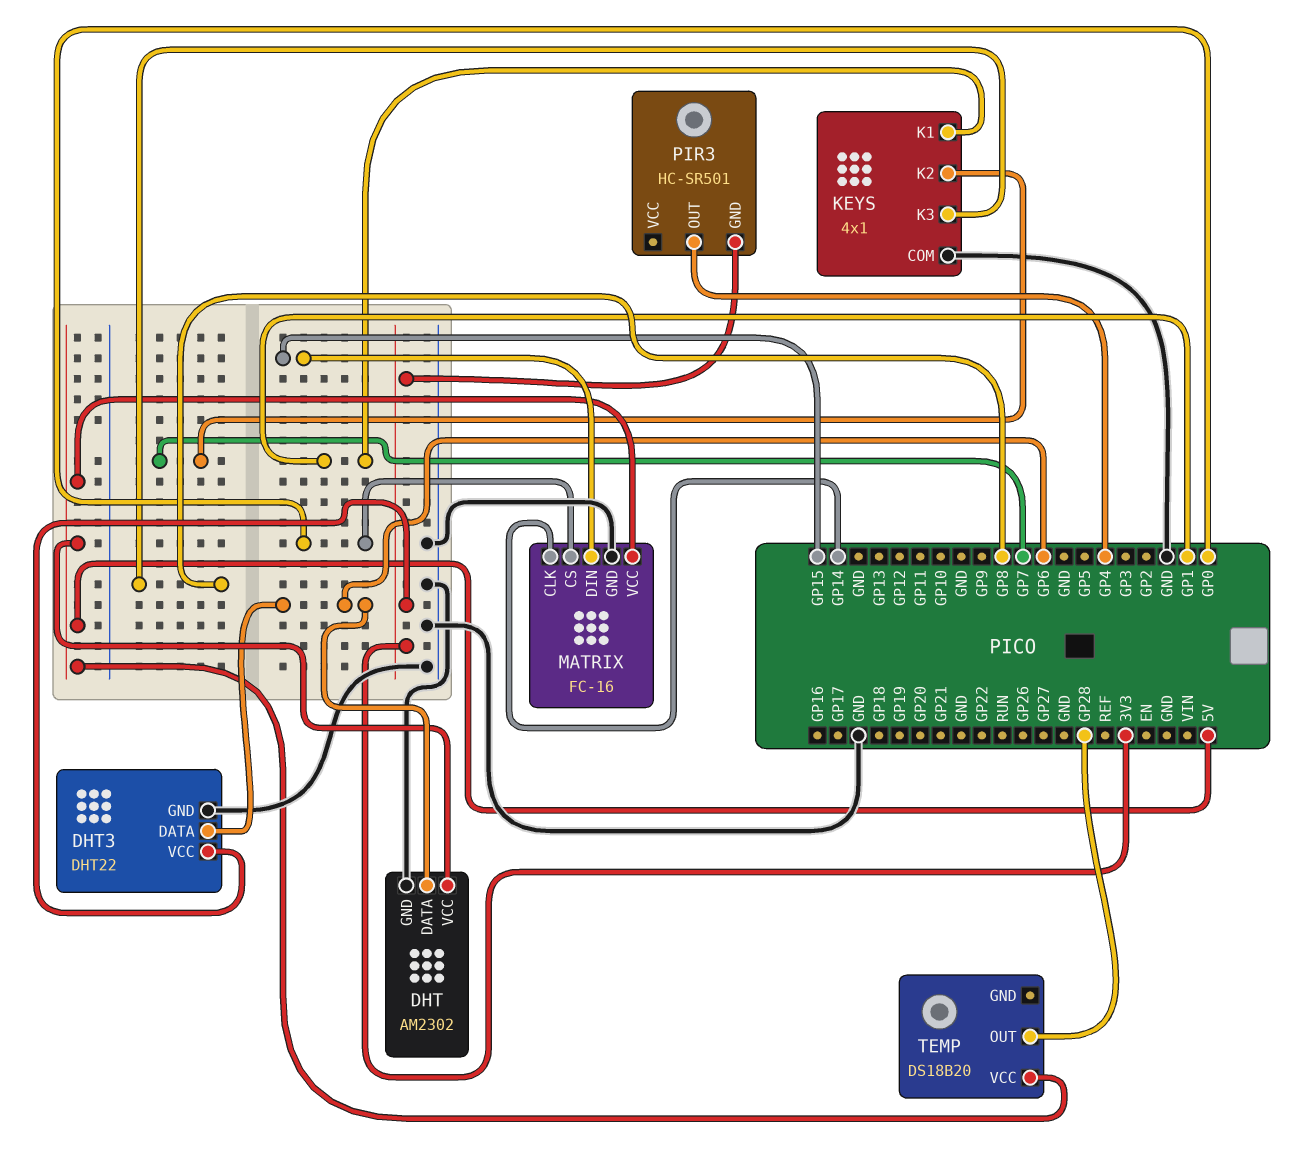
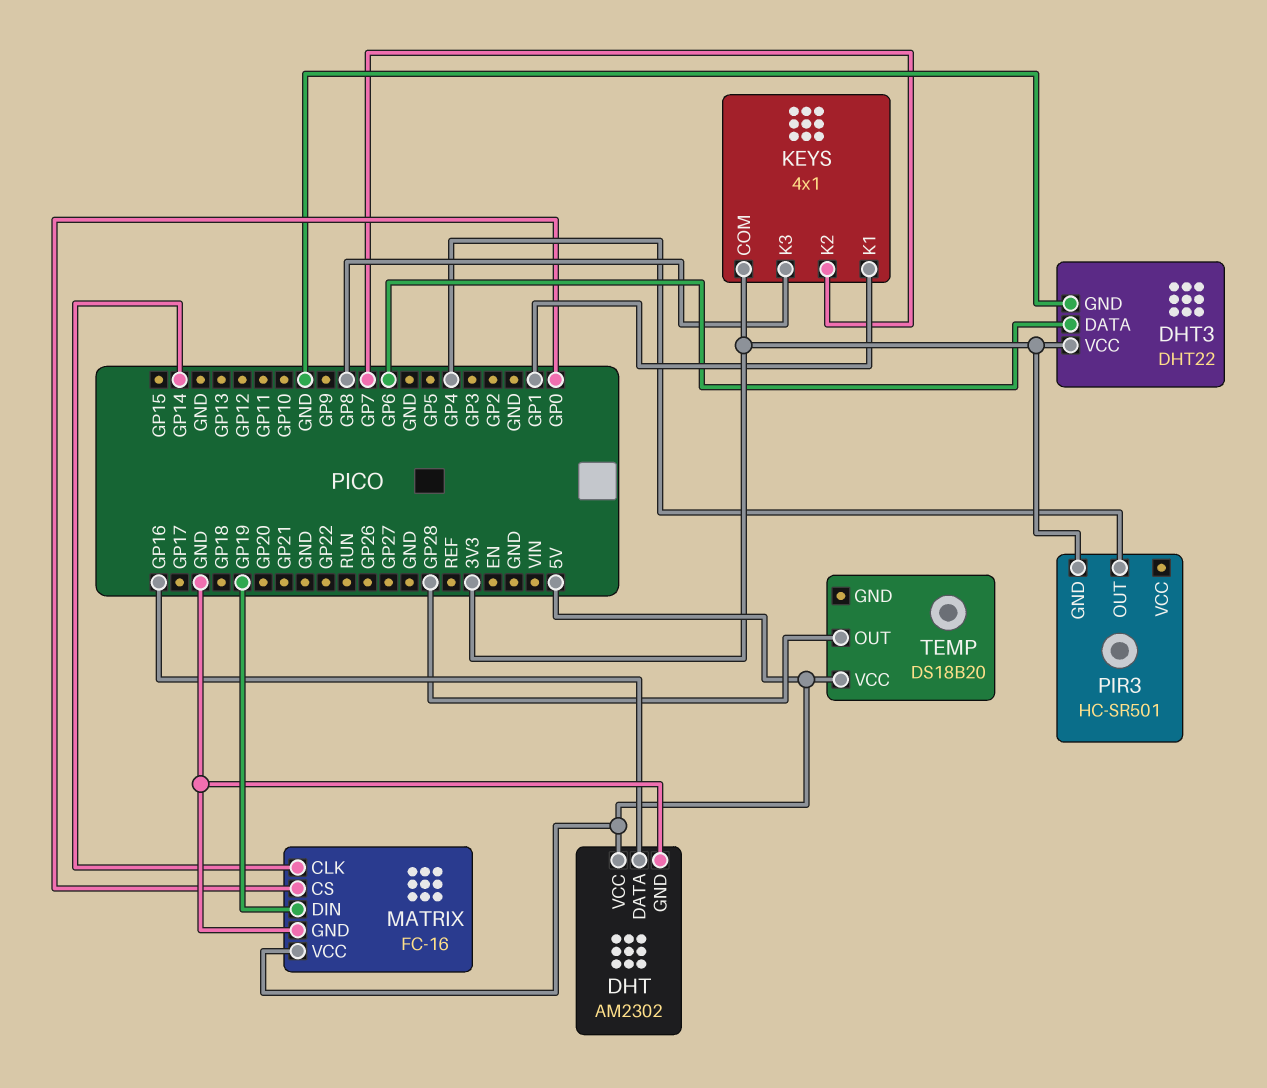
DHT pin DATA: GP6 -> GP16
KEYS pin COM: GND -> 3V3
MATRIX pin DIN: GP15 -> GP19

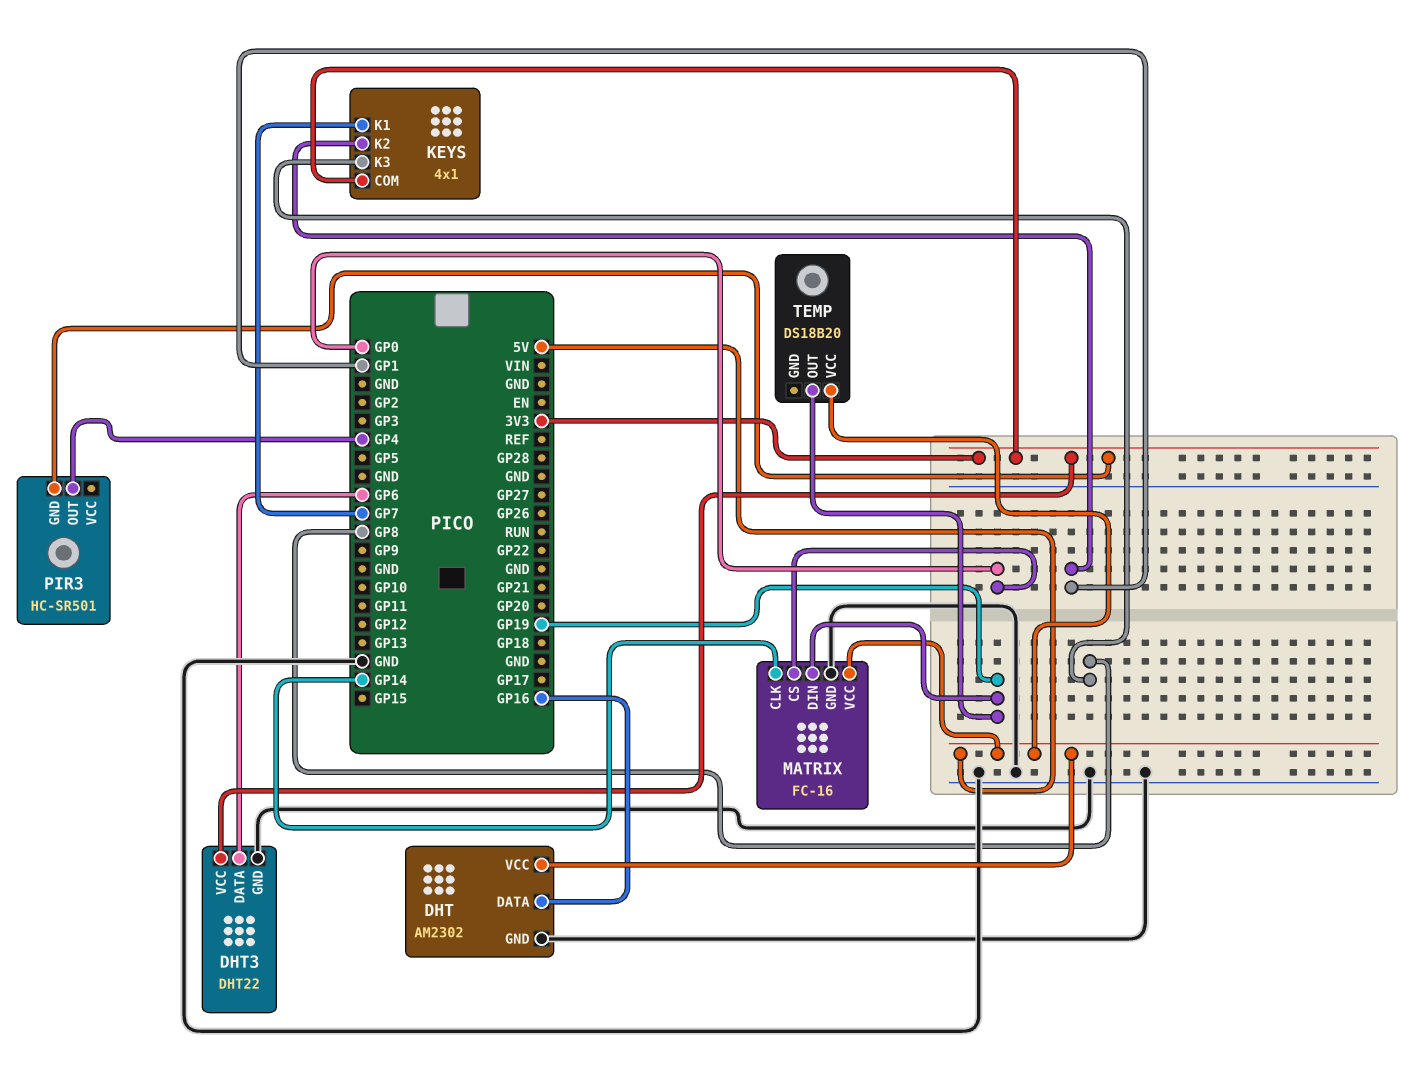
KEYS pin K1: GP1 -> GP7
KEYS pin K2: GP7 -> GP1
TEMP pin OUT: GP28 -> GP19

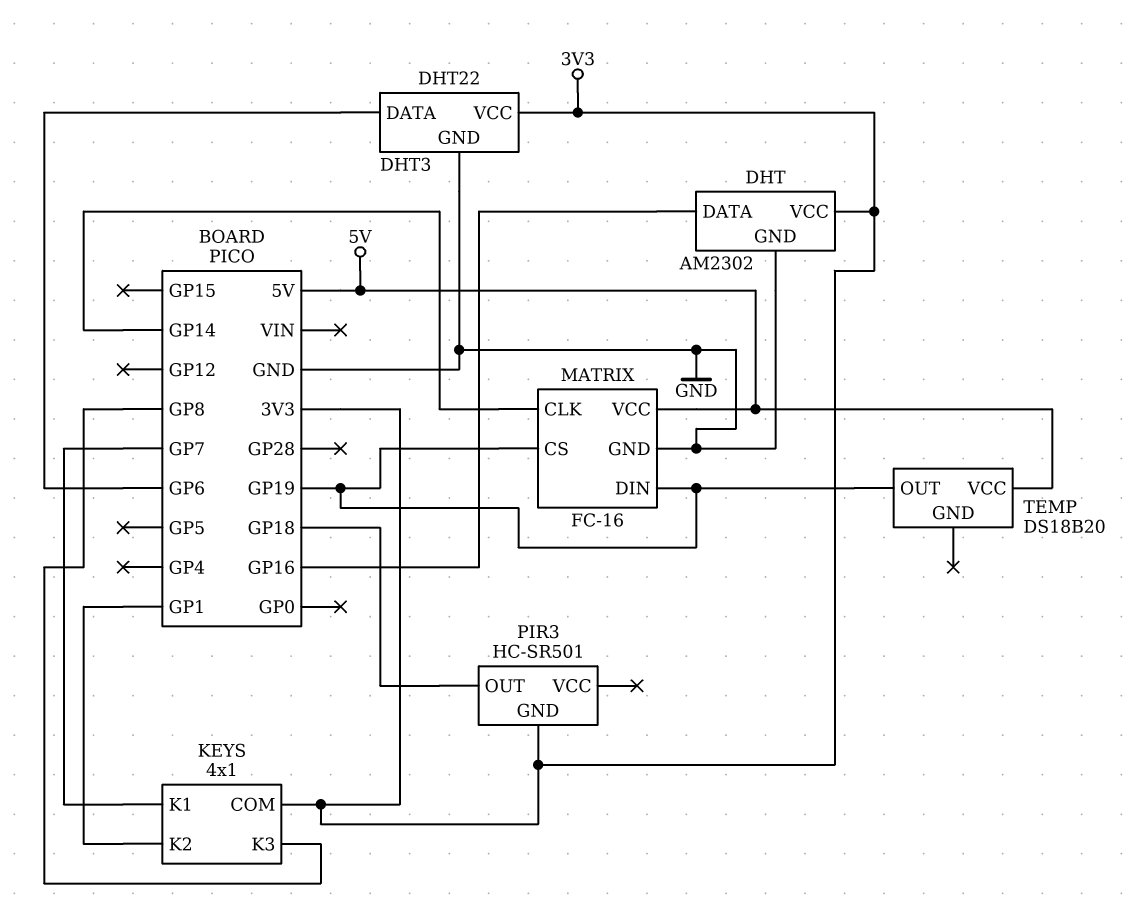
DHT pin VCC: 5V -> 3V3
MATRIX pin CS: GP0 -> GP19
PIR3 pin OUT: GP4 -> GP18

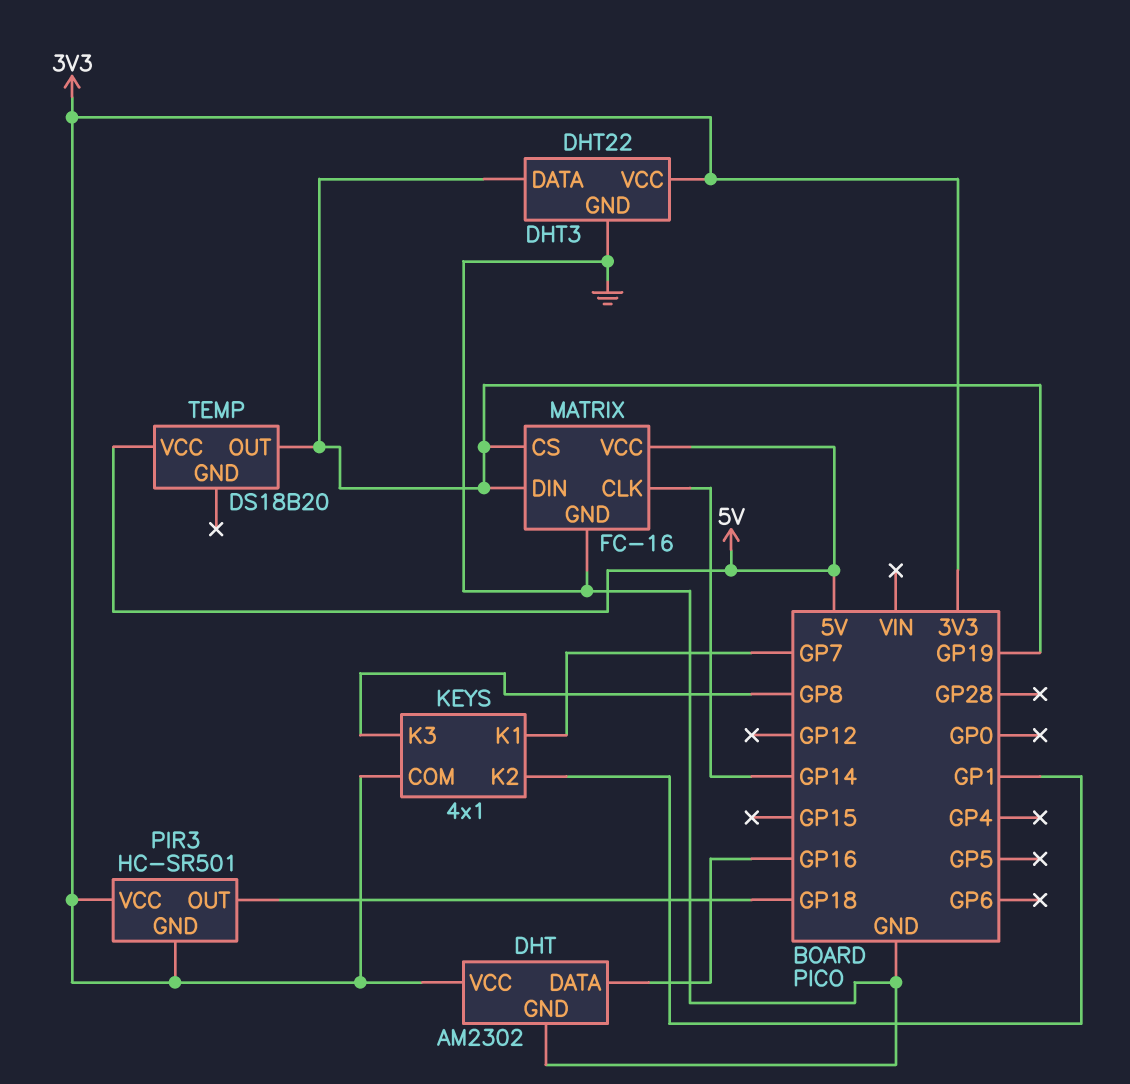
DHT3 pin DATA: GP6 -> GP19
PIR3 pin VCC: none -> 3V3

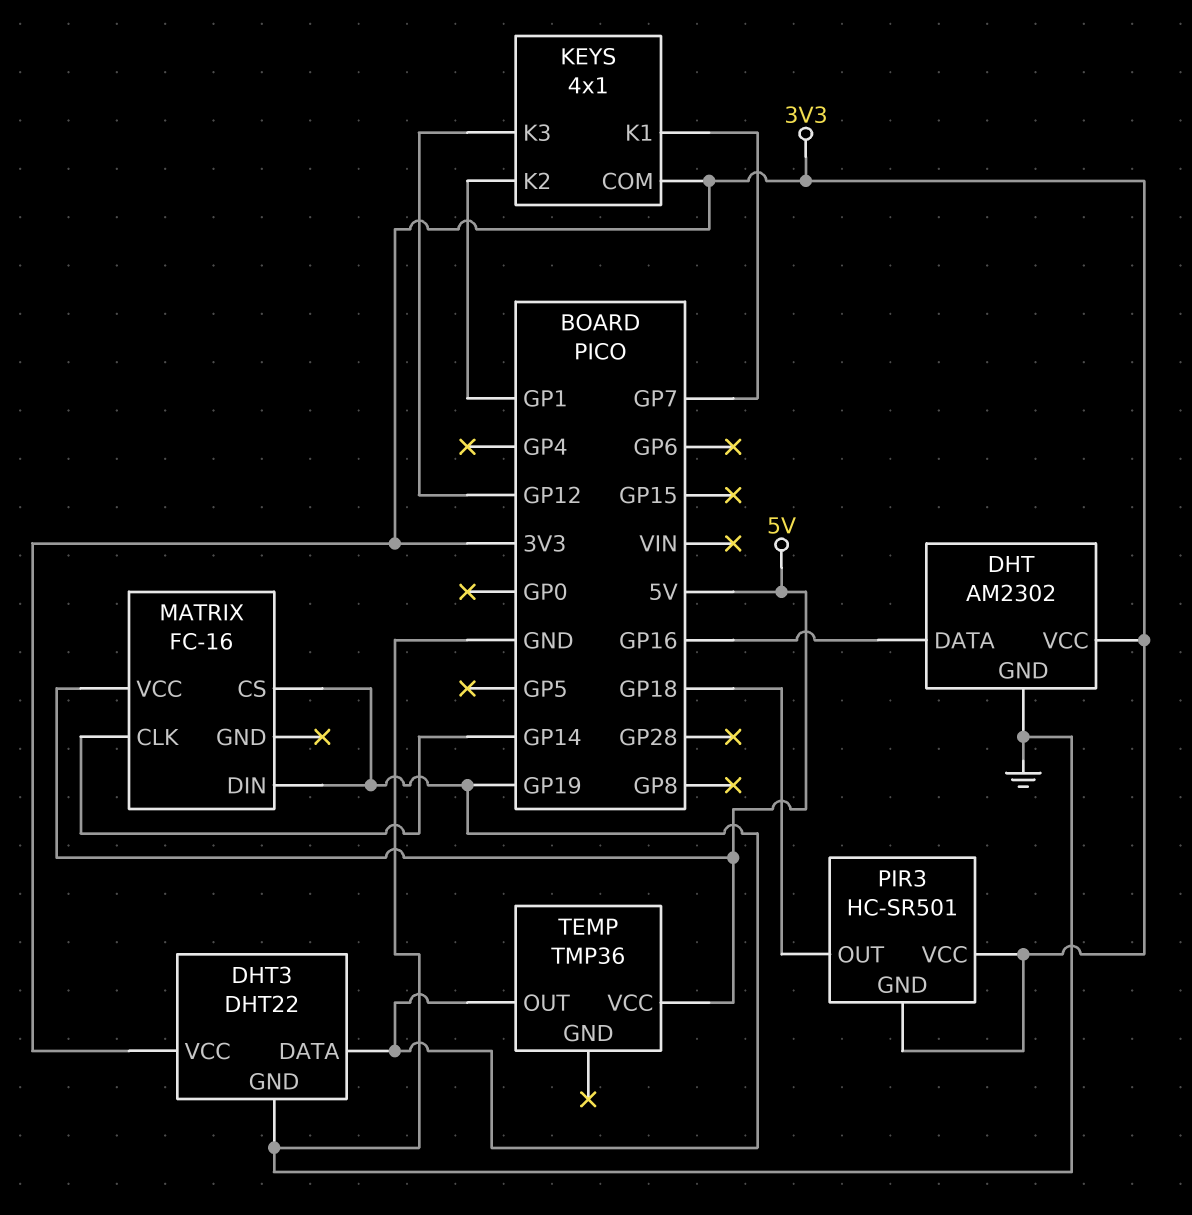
KEYS pin K3: GP8 -> GP12
MATRIX pin GND: GND -> none
TEMP: DS18B20 -> TMP36

